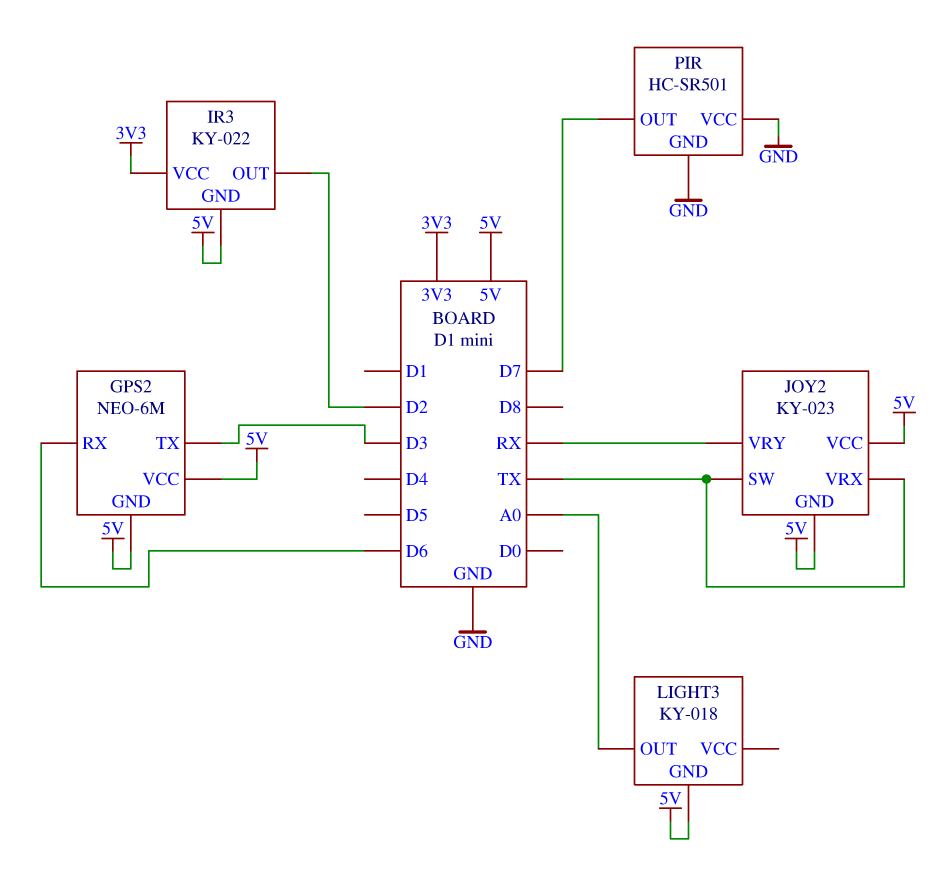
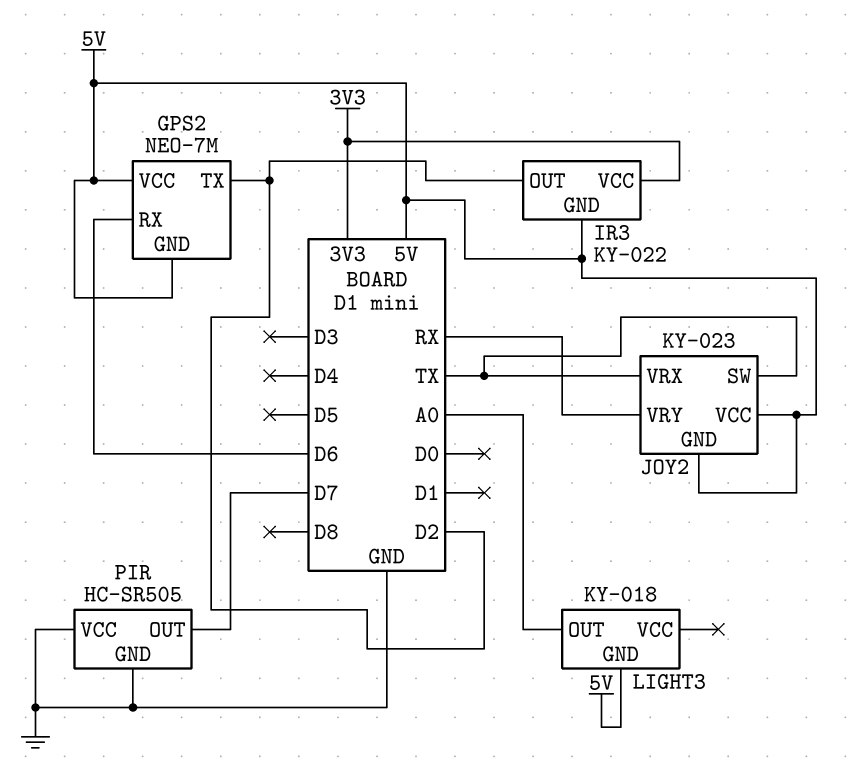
GPS2: NEO-6M -> NEO-7M
GPS2 pin TX: D3 -> D2
PIR: HC-SR501 -> HC-SR505

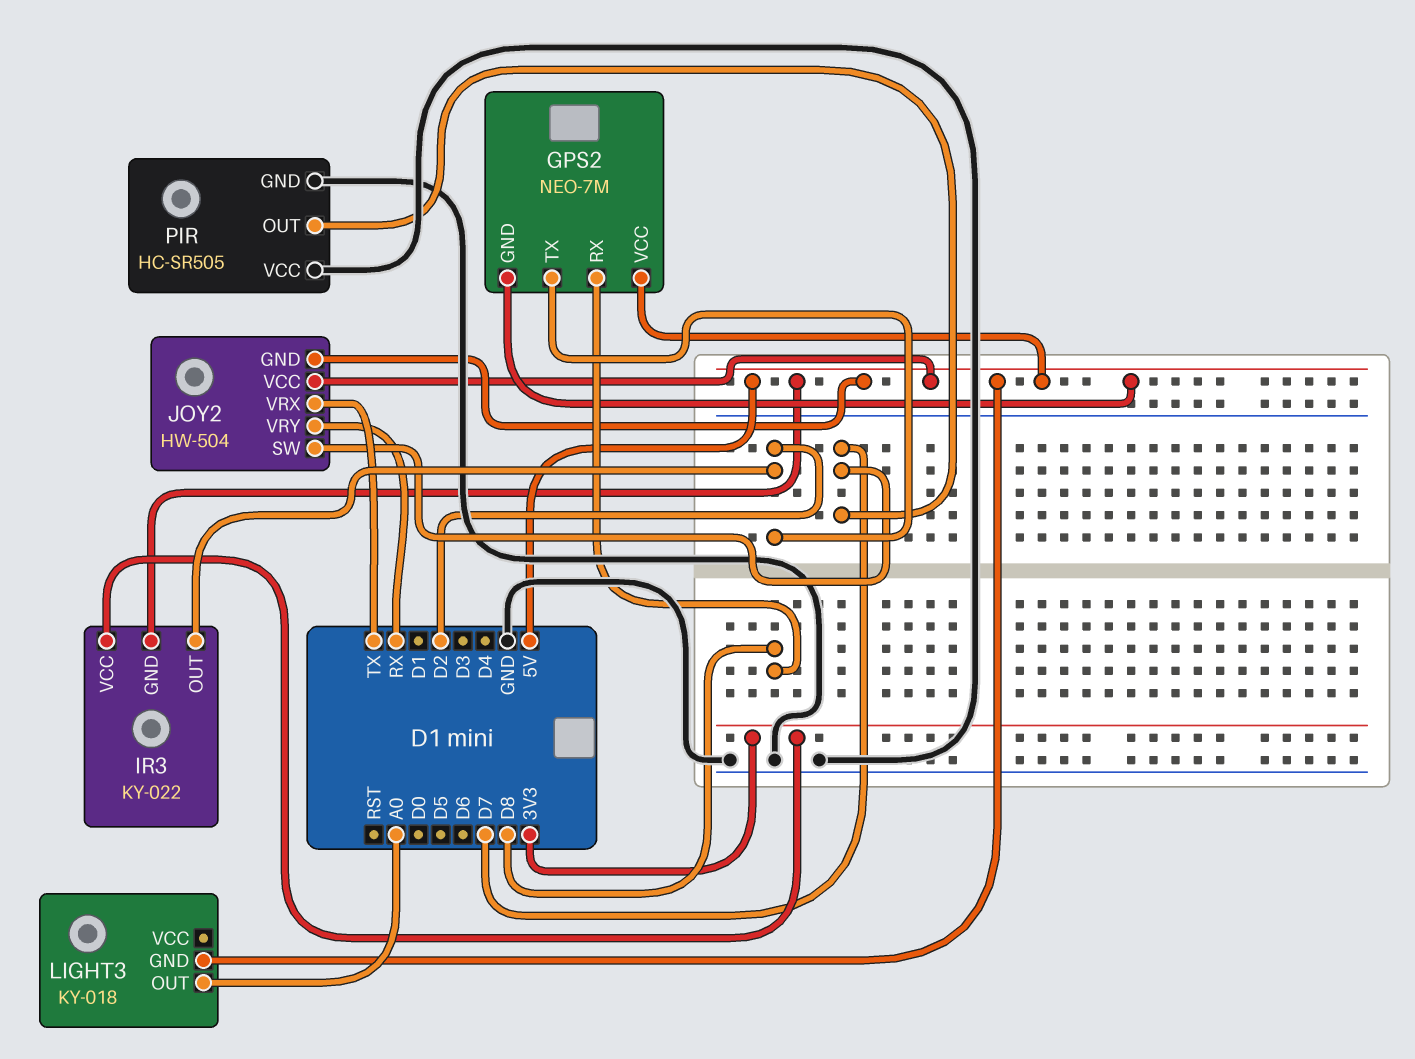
GPS2 pin RX: D6 -> D8
JOY2: KY-023 -> HW-504
JOY2 pin SW: TX -> D7

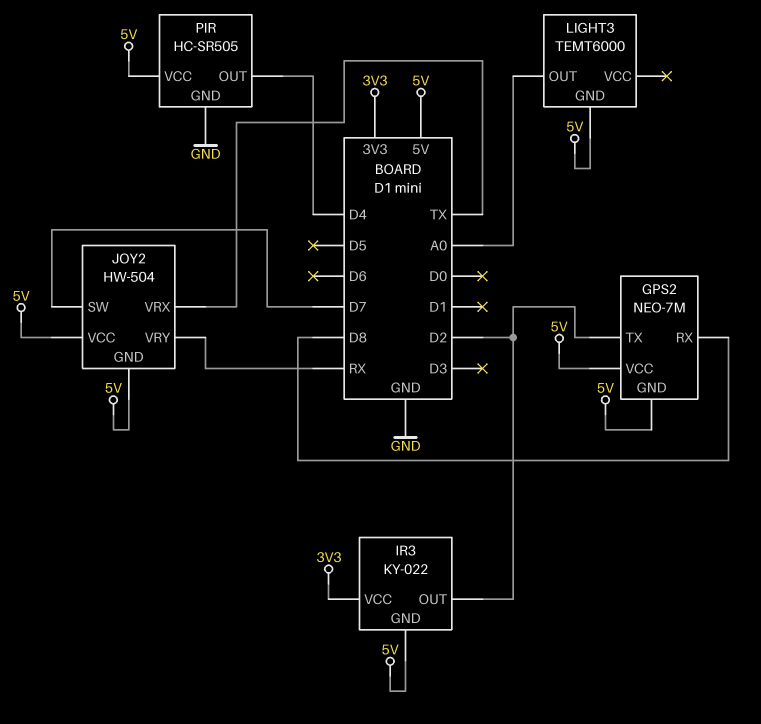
LIGHT3: KY-018 -> TEMT6000
PIR pin OUT: D7 -> D4
PIR pin VCC: GND -> 5V

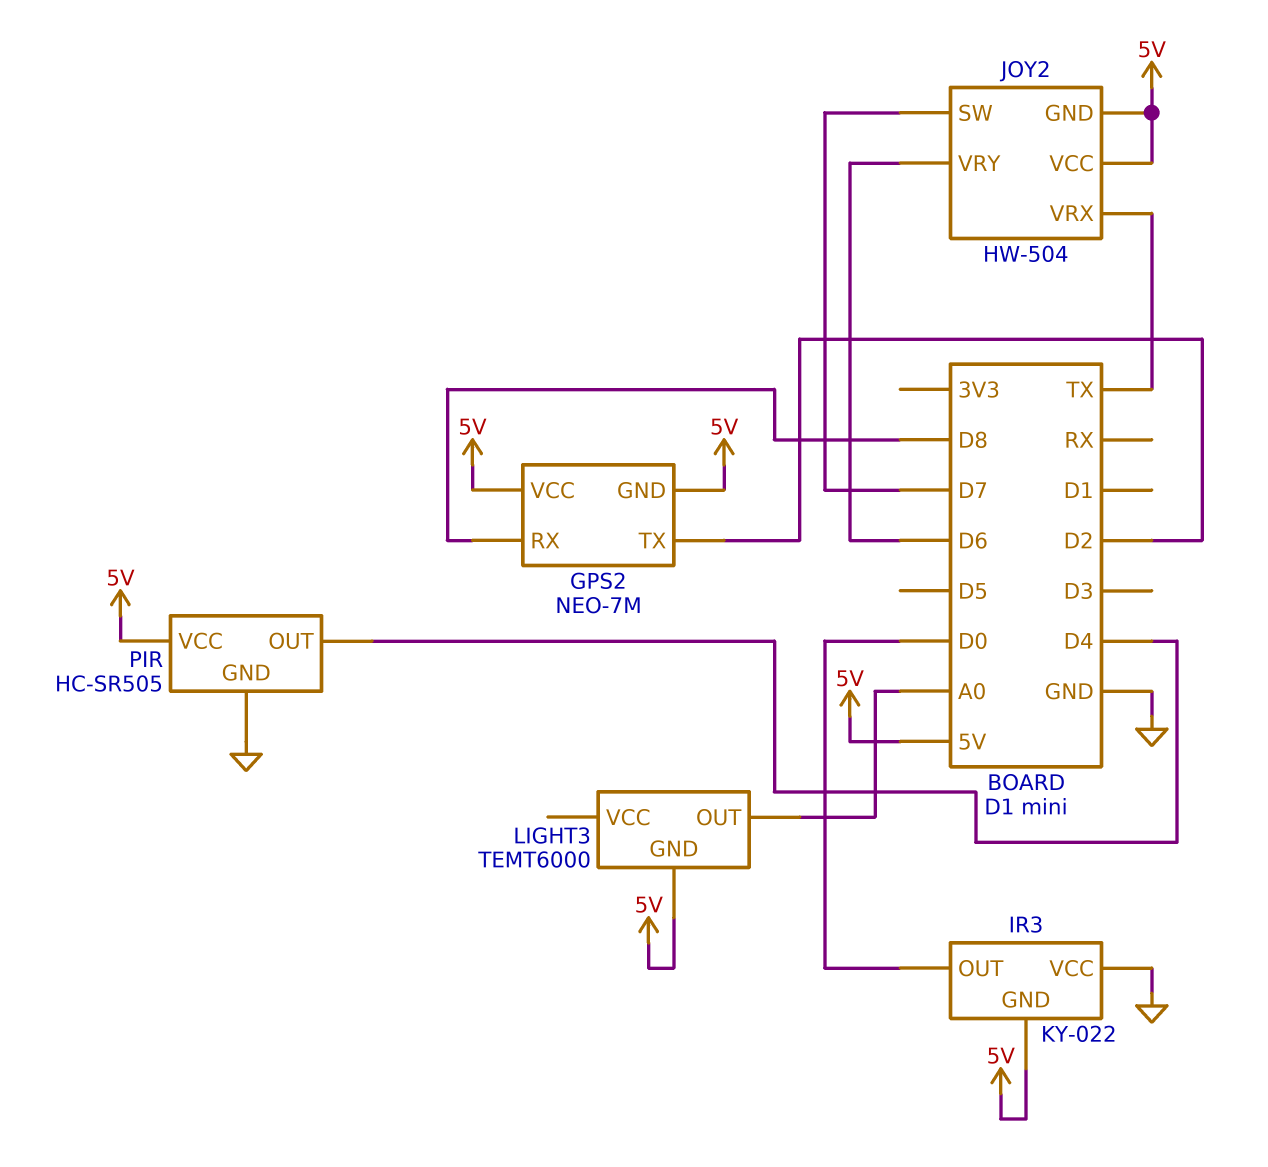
IR3 pin OUT: D2 -> D0
IR3 pin VCC: 3V3 -> GND
JOY2 pin VRY: RX -> D6

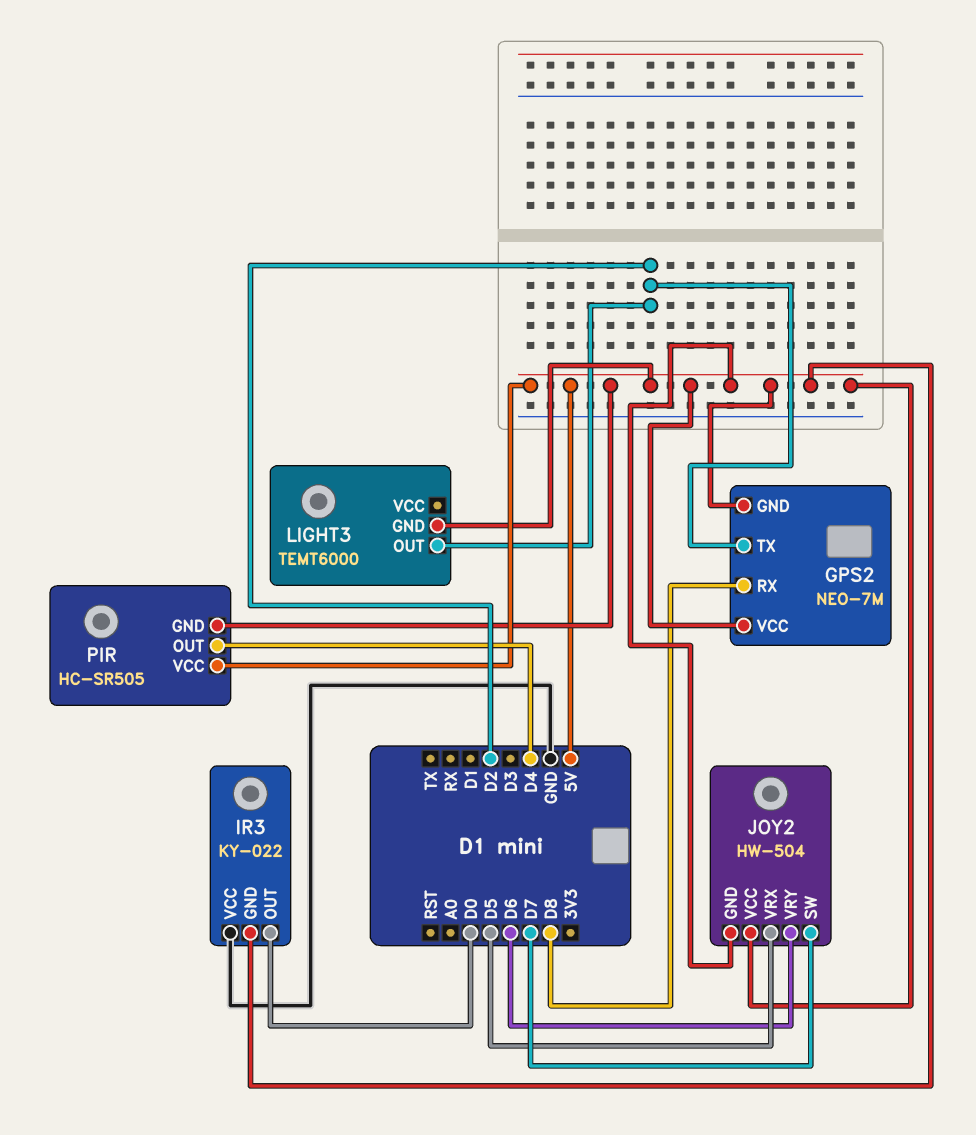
JOY2 pin VRX: TX -> D5
LIGHT3 pin OUT: A0 -> D2
PIR pin GND: GND -> 5V

